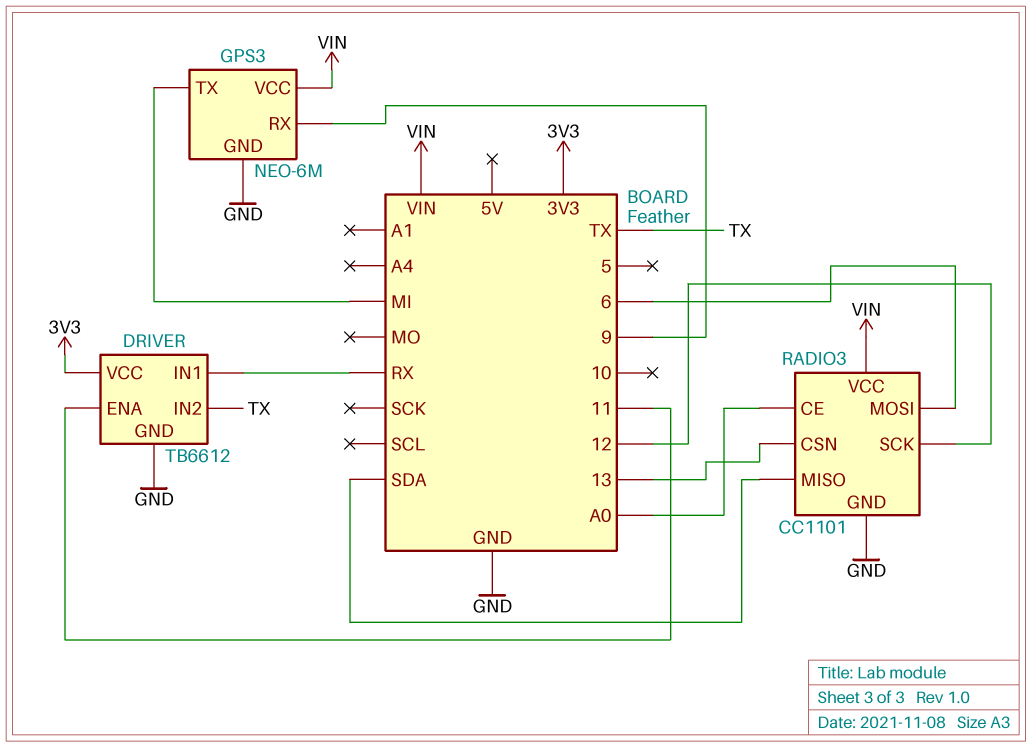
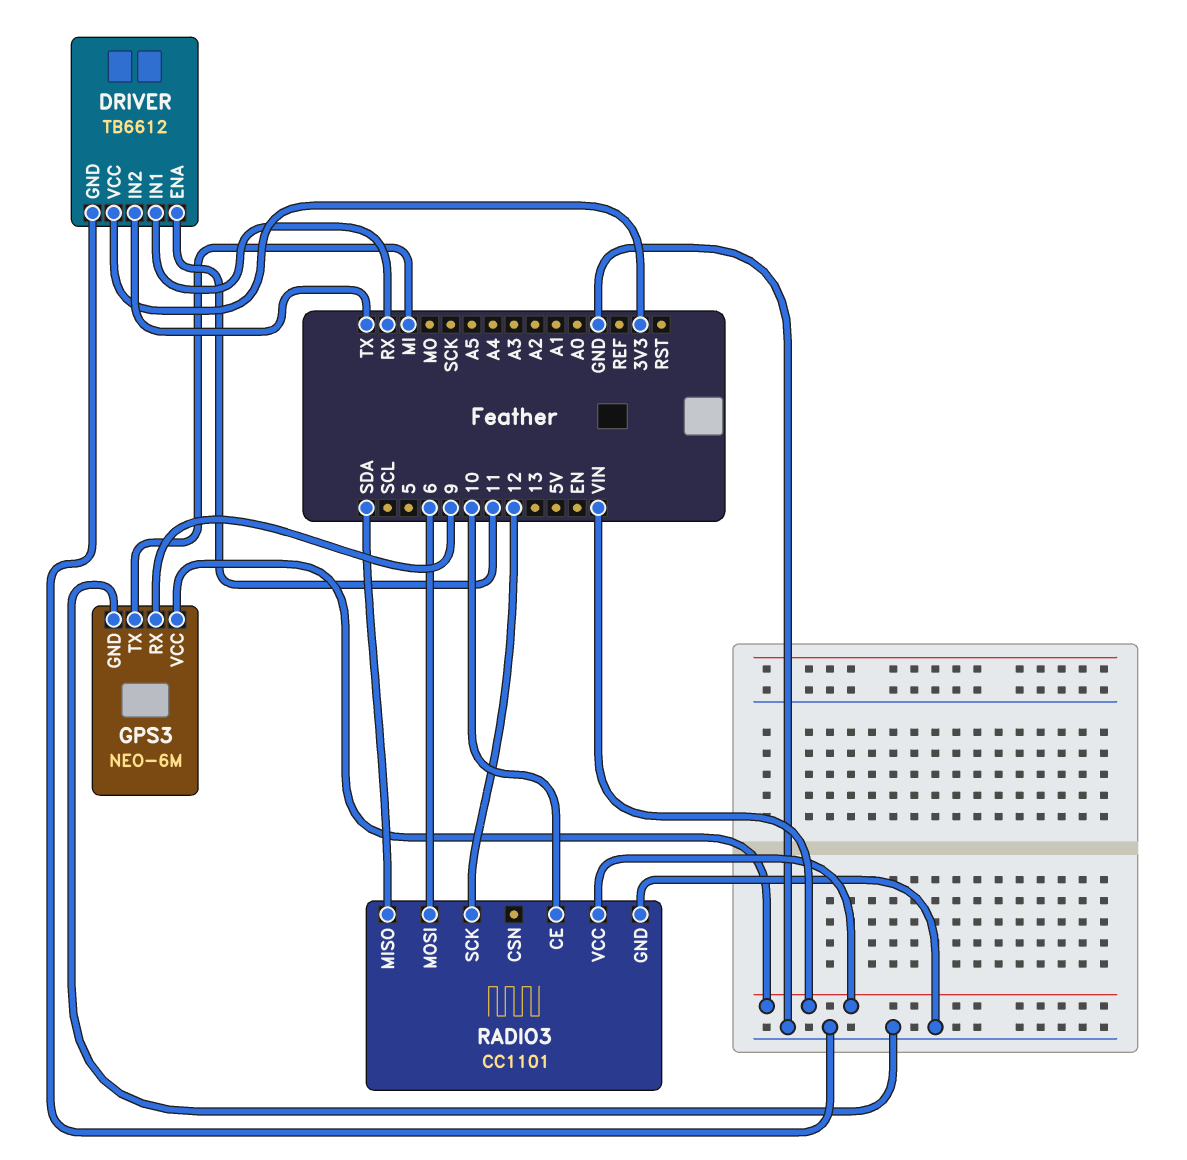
RADIO3 pin CE: A0 -> 10
RADIO3 pin CSN: 13 -> none

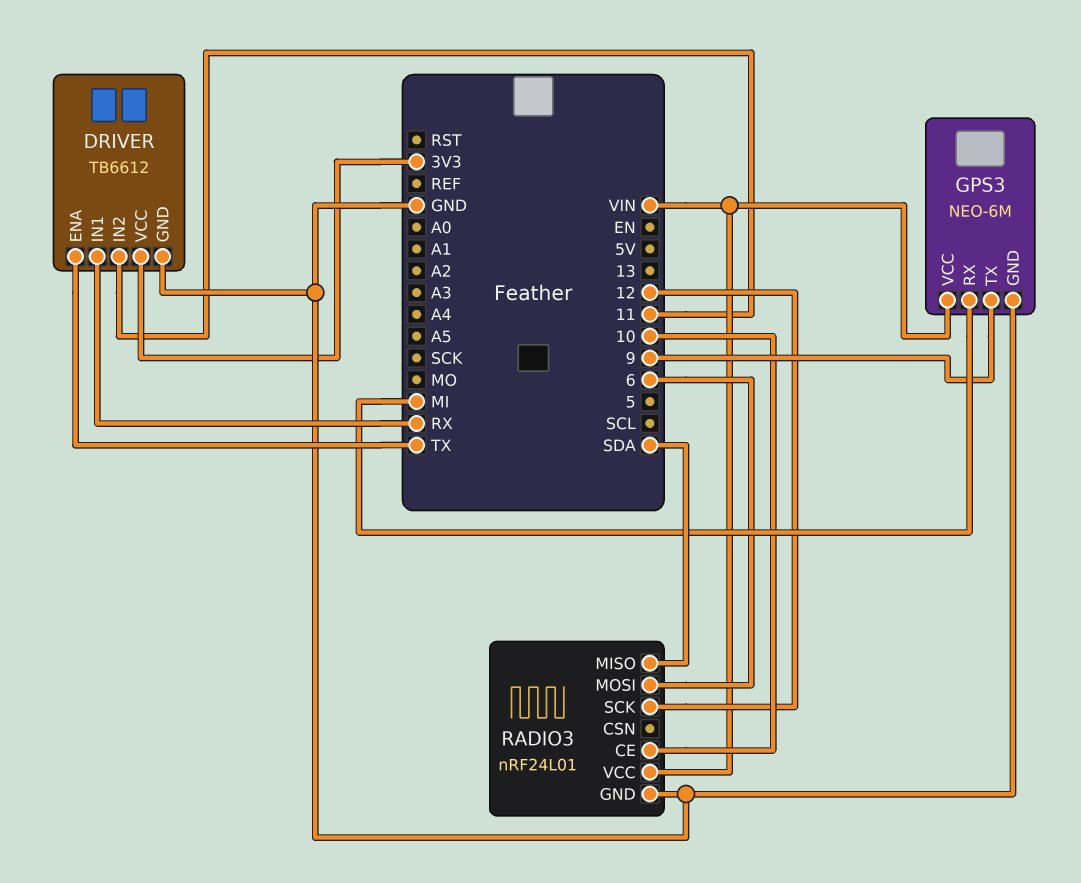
DRIVER pin ENA: 11 -> TX
DRIVER pin IN2: TX -> 11
GPS3 pin RX: 9 -> MI
GPS3 pin TX: MI -> 9
RADIO3: CC1101 -> nRF24L01

